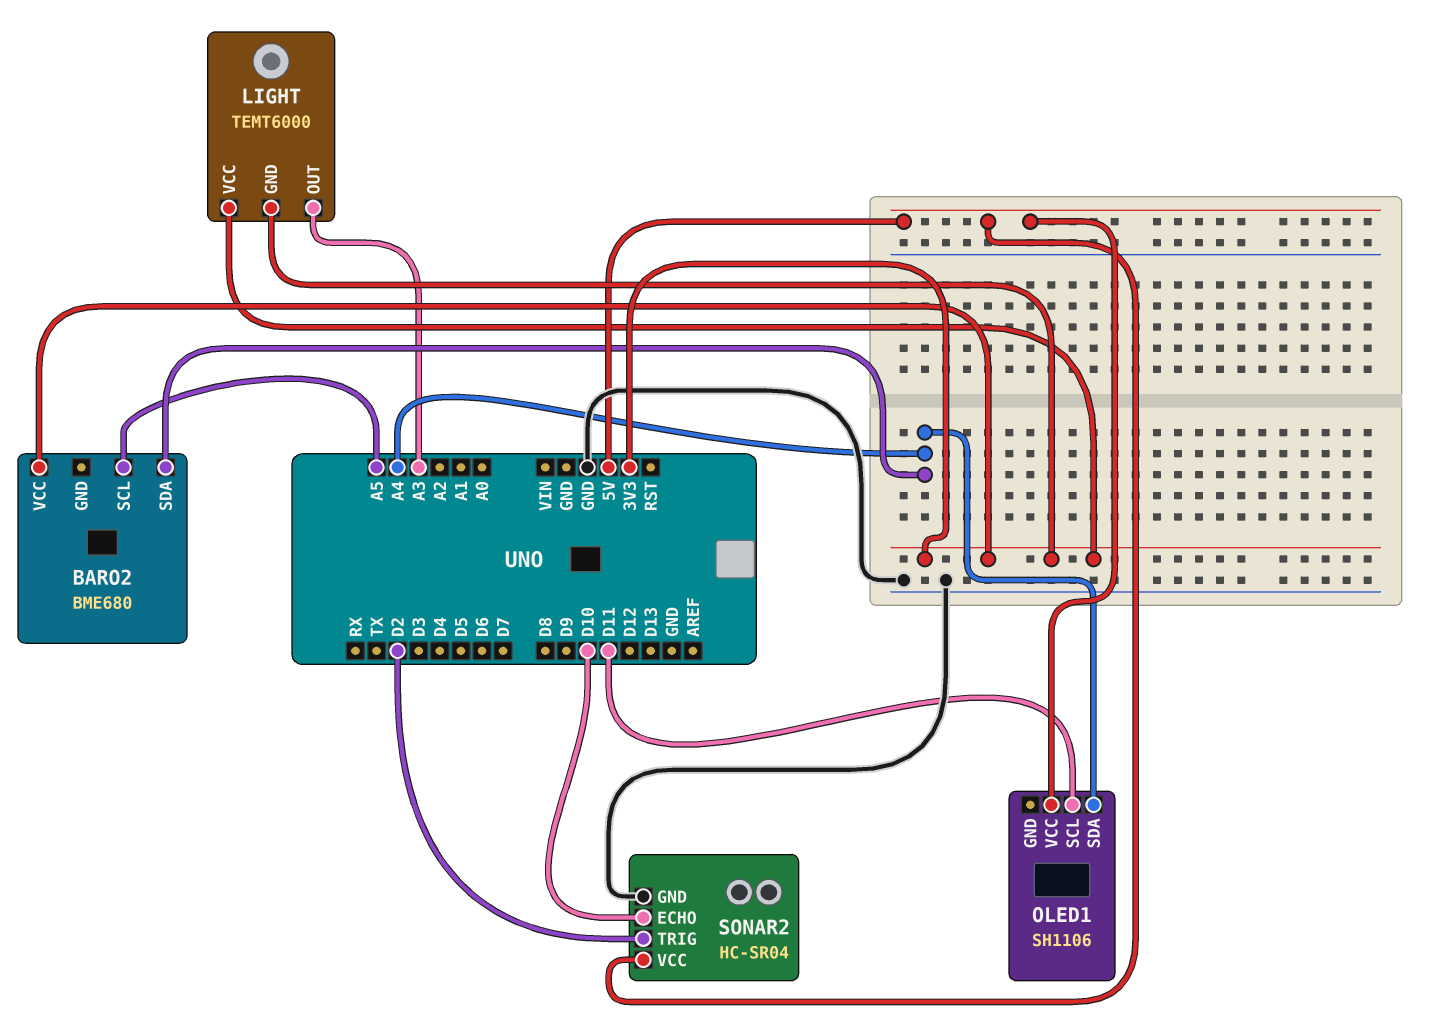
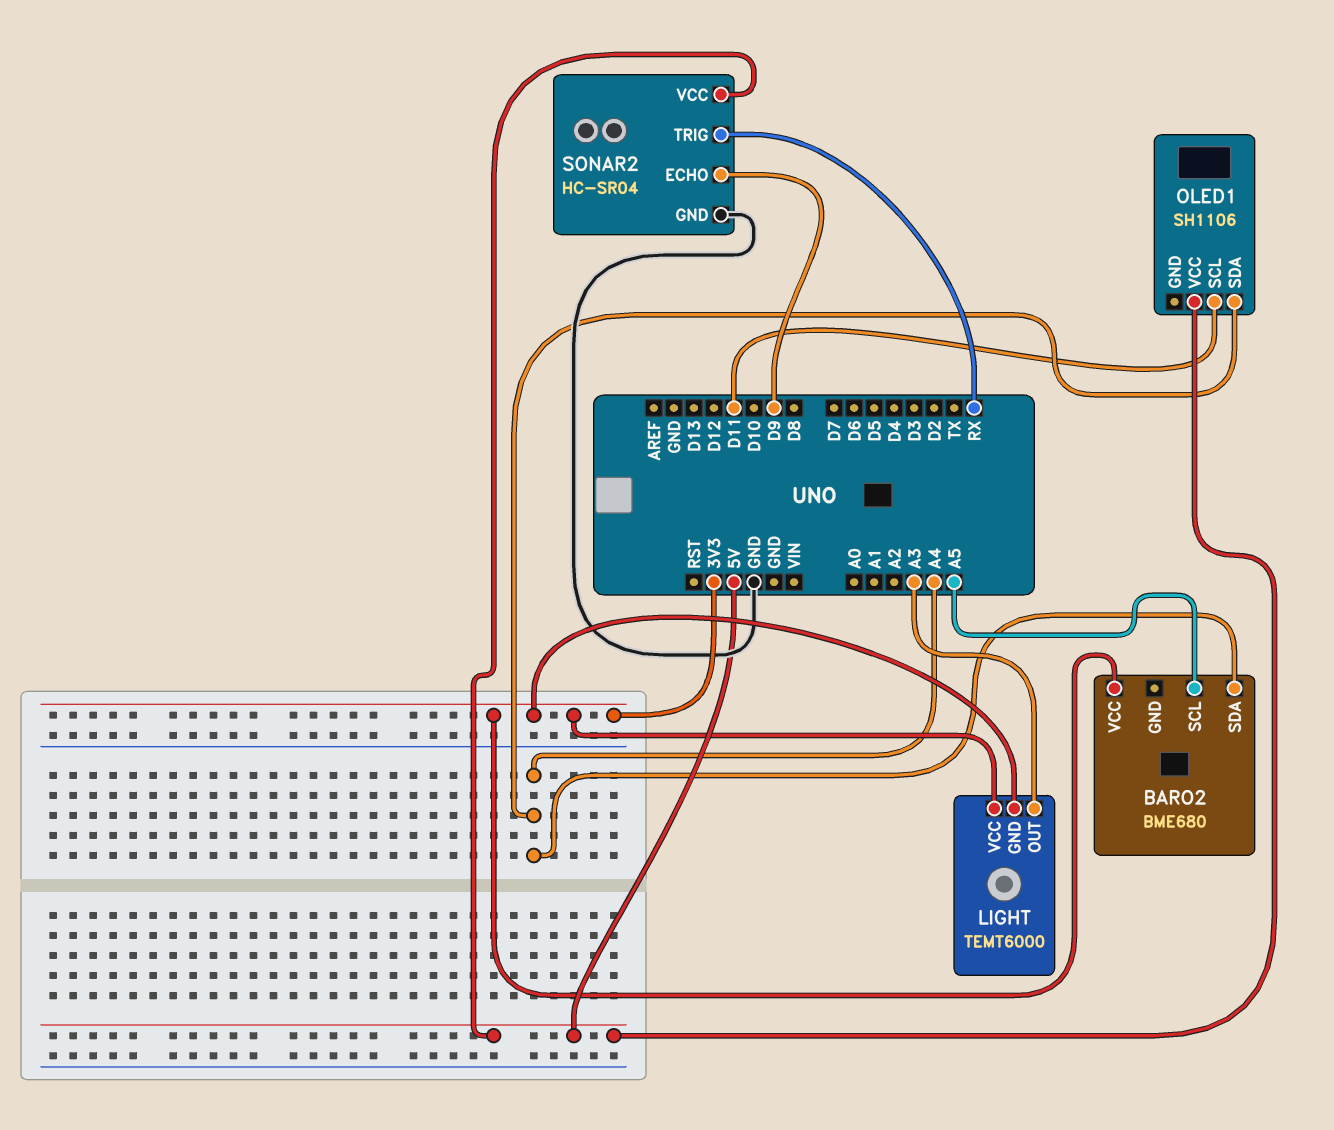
SONAR2 pin ECHO: D10 -> D9
SONAR2 pin TRIG: D2 -> RX

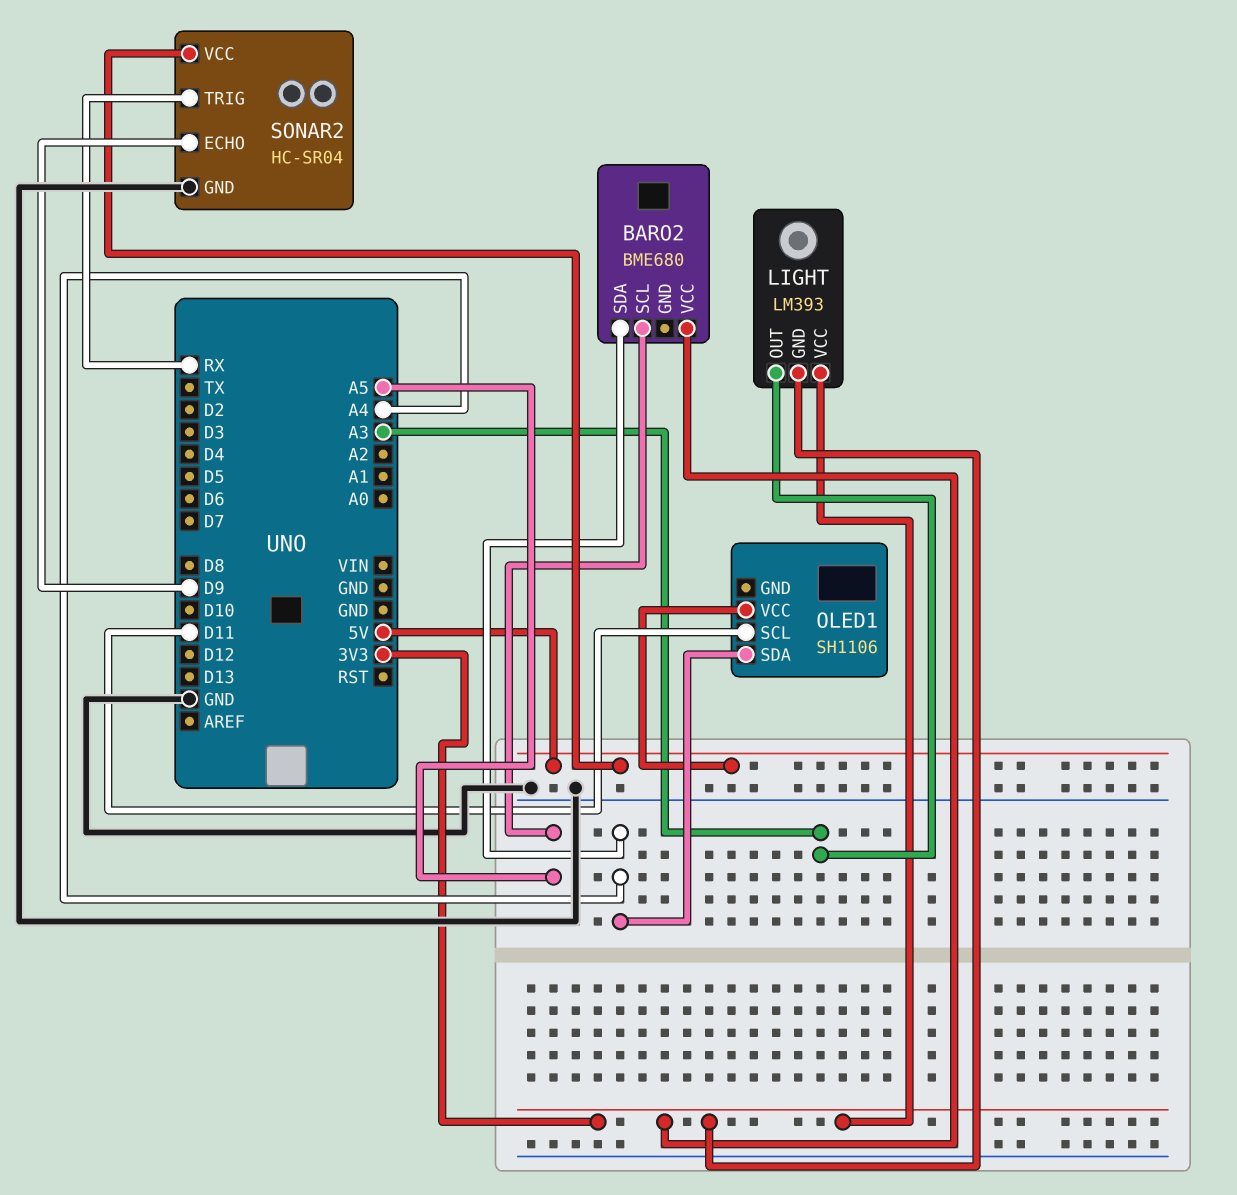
LIGHT: TEMT6000 -> LM393

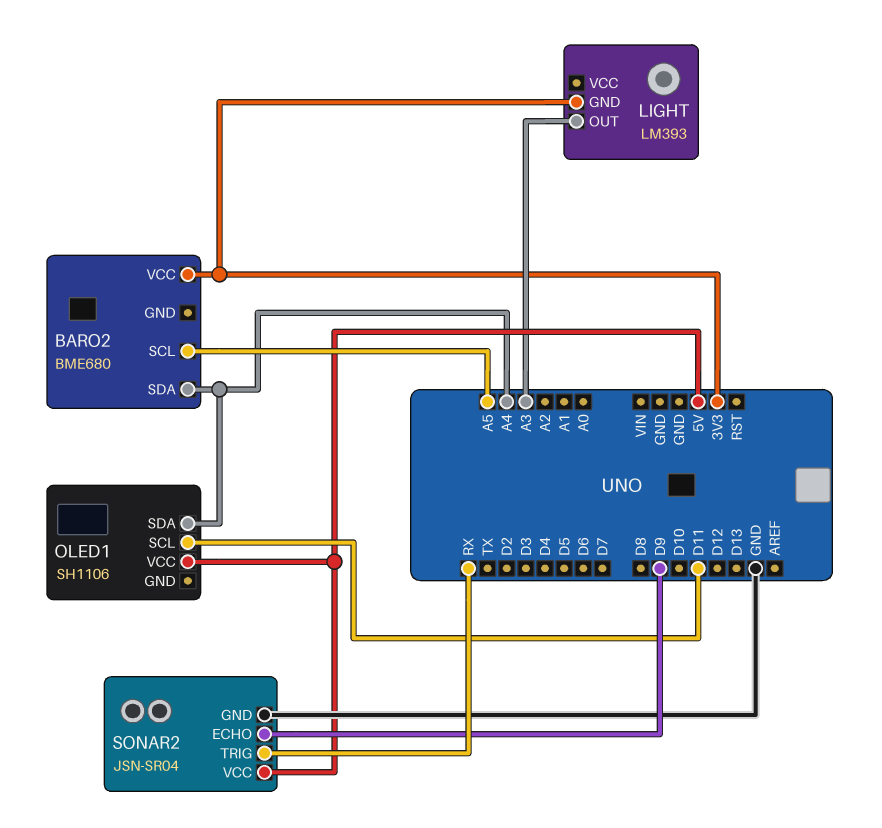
LIGHT pin VCC: 3V3 -> none
SONAR2: HC-SR04 -> JSN-SR04

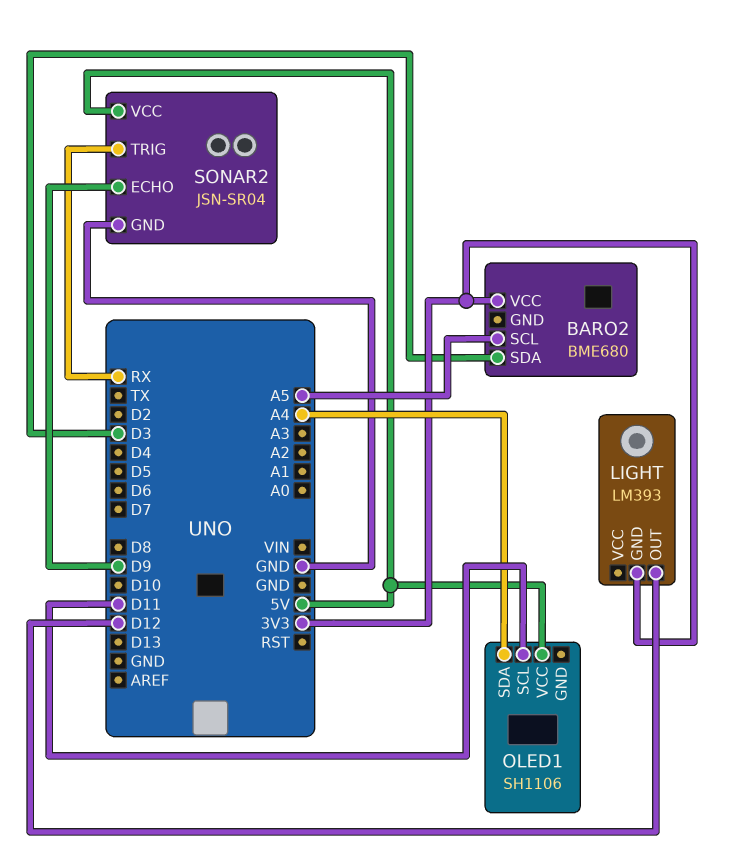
BARO2 pin SDA: A4 -> D3
LIGHT pin OUT: A3 -> D12

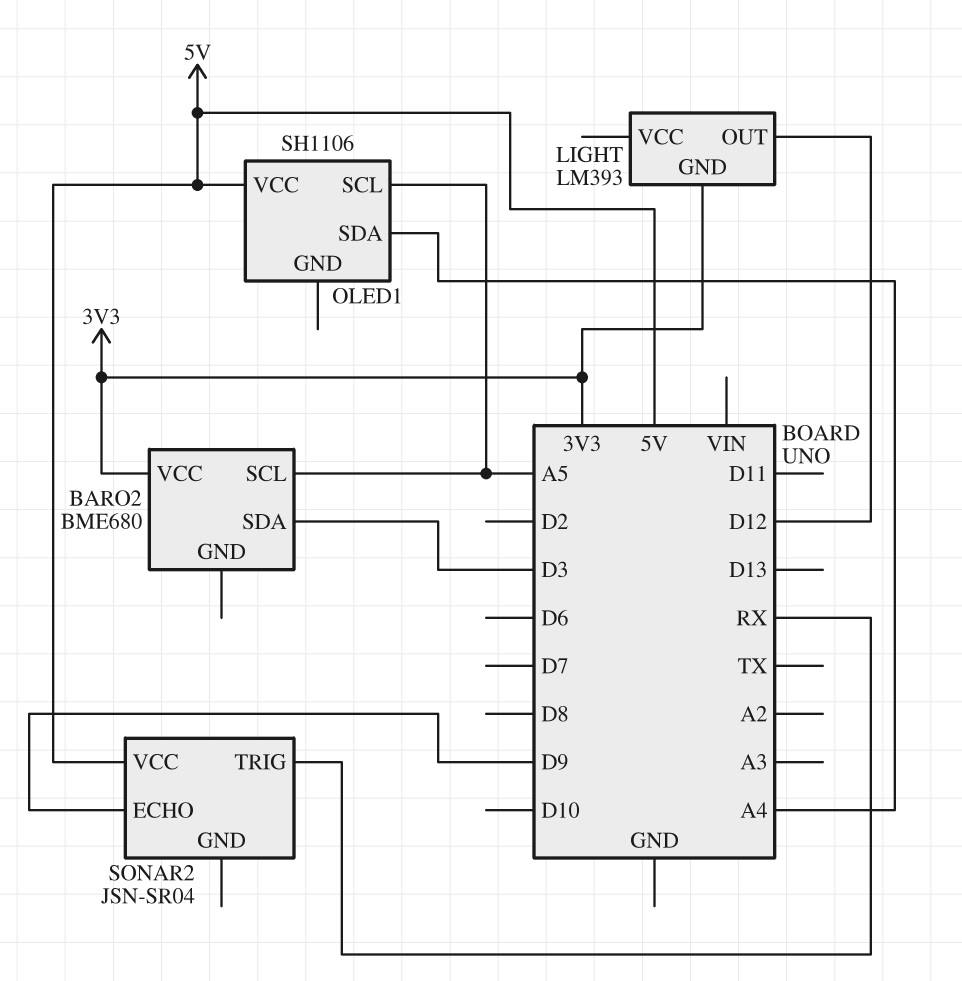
OLED1 pin SCL: D11 -> A5
SONAR2 pin GND: GND -> none

